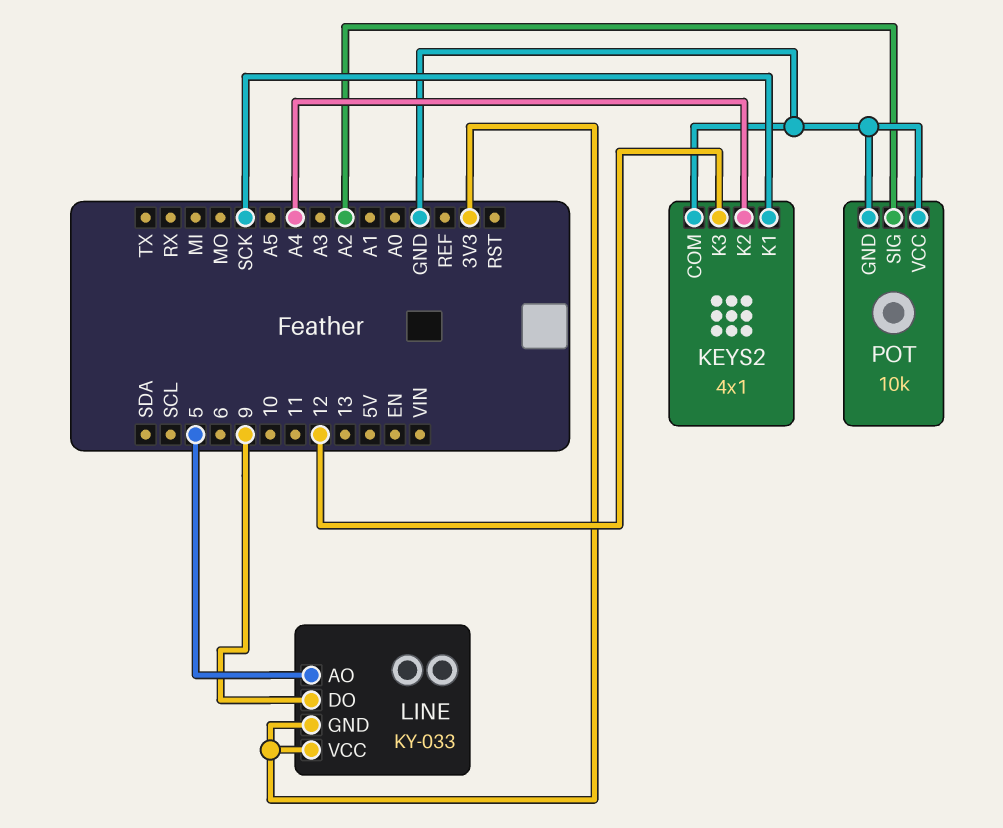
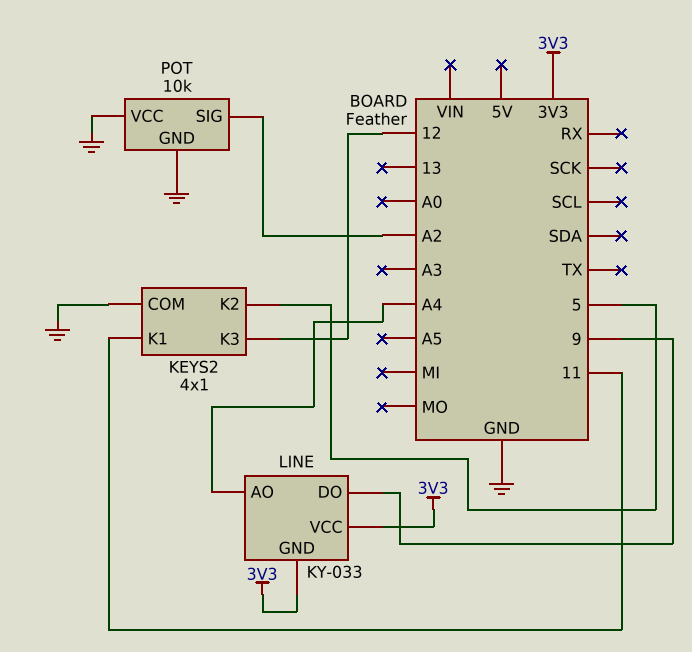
KEYS2 pin K1: SCK -> 11
KEYS2 pin K2: A4 -> 5
LINE pin AO: 5 -> A4

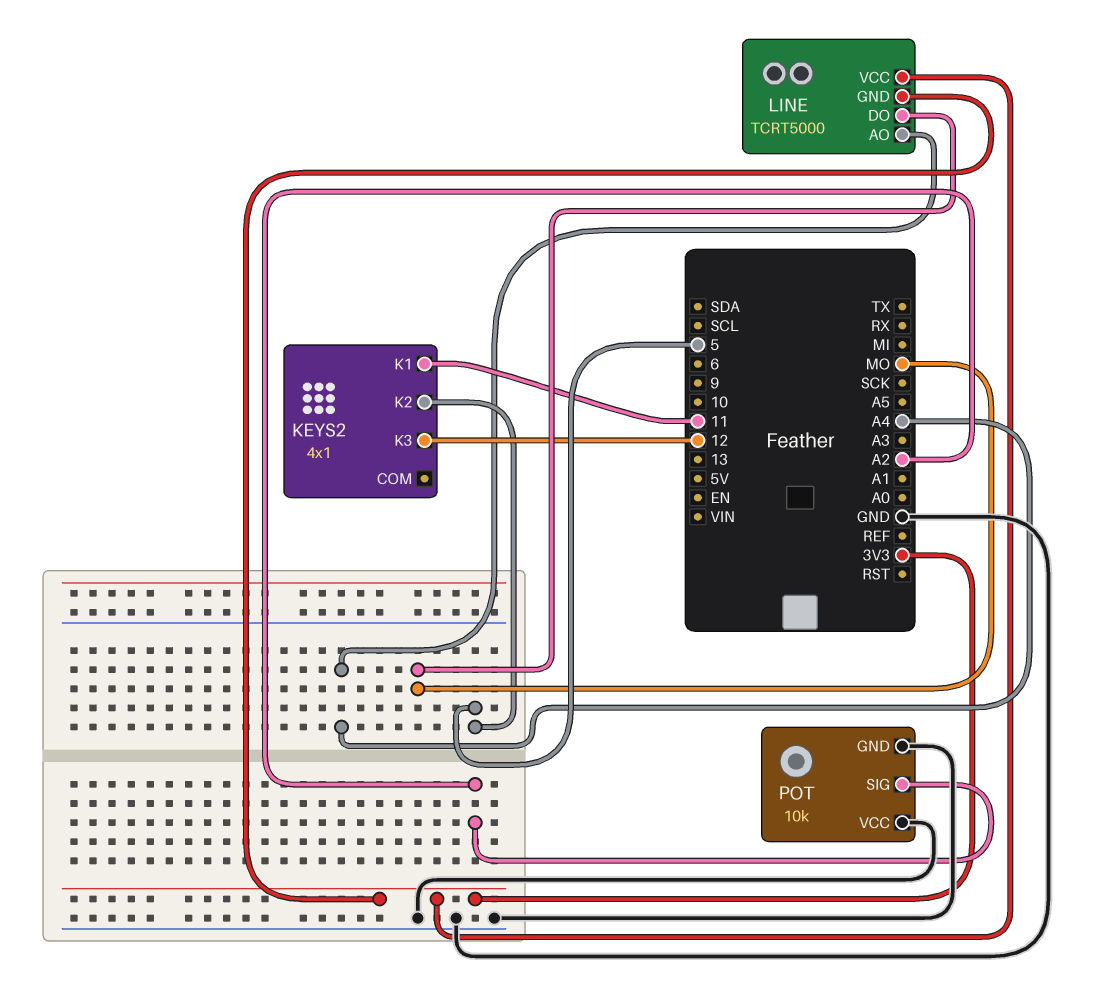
KEYS2 pin COM: GND -> none
LINE: KY-033 -> TCRT5000
LINE pin DO: 9 -> MO

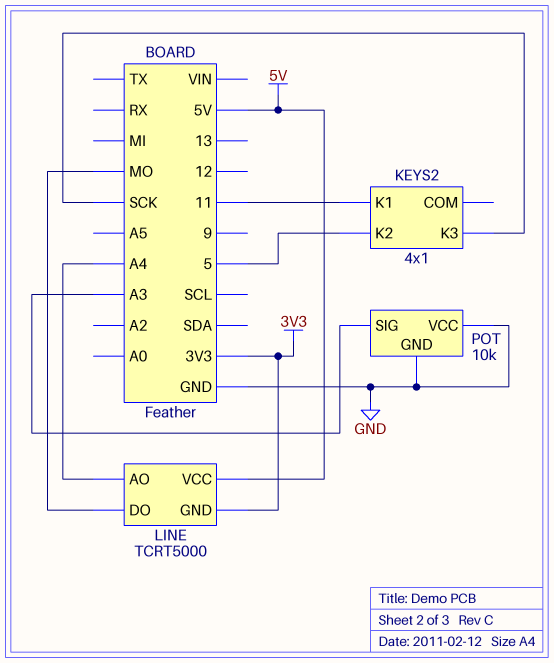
KEYS2 pin K3: 12 -> SCK
LINE pin VCC: 3V3 -> 5V
POT pin SIG: A2 -> A3

